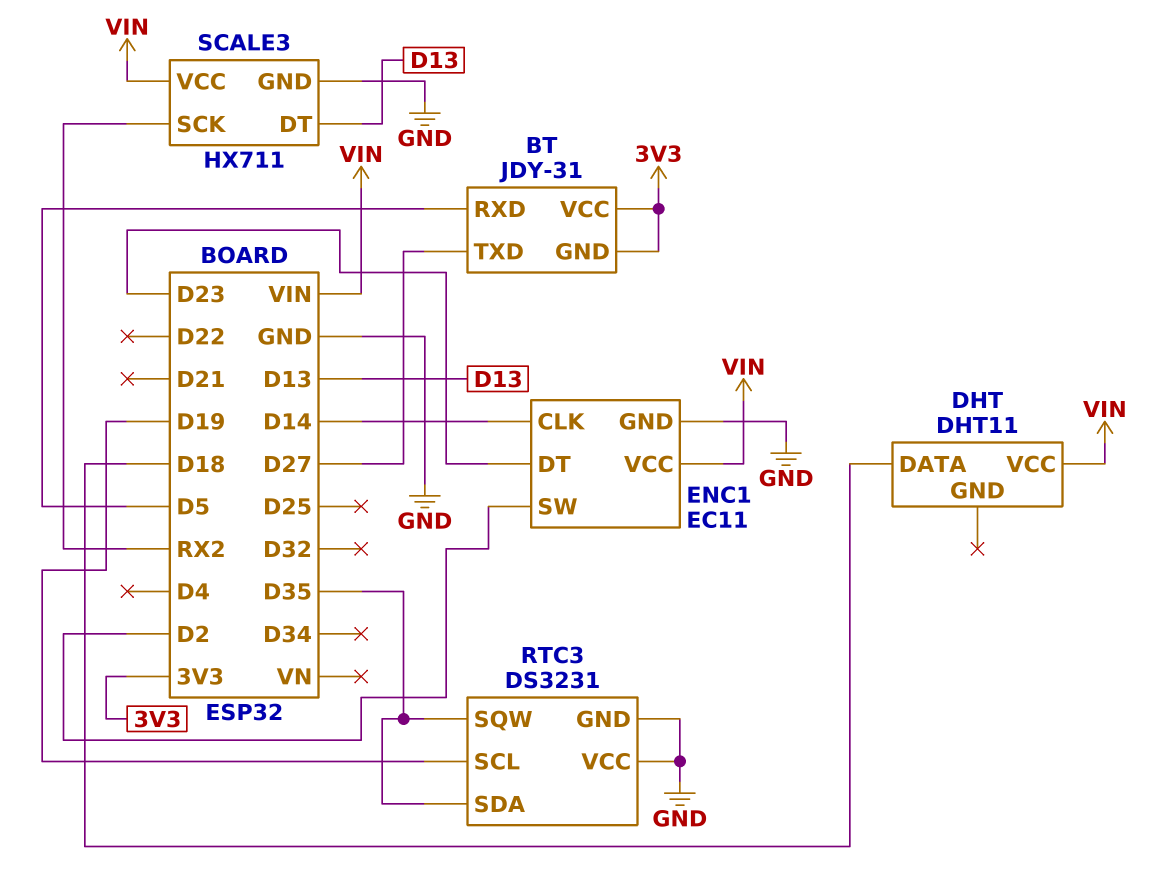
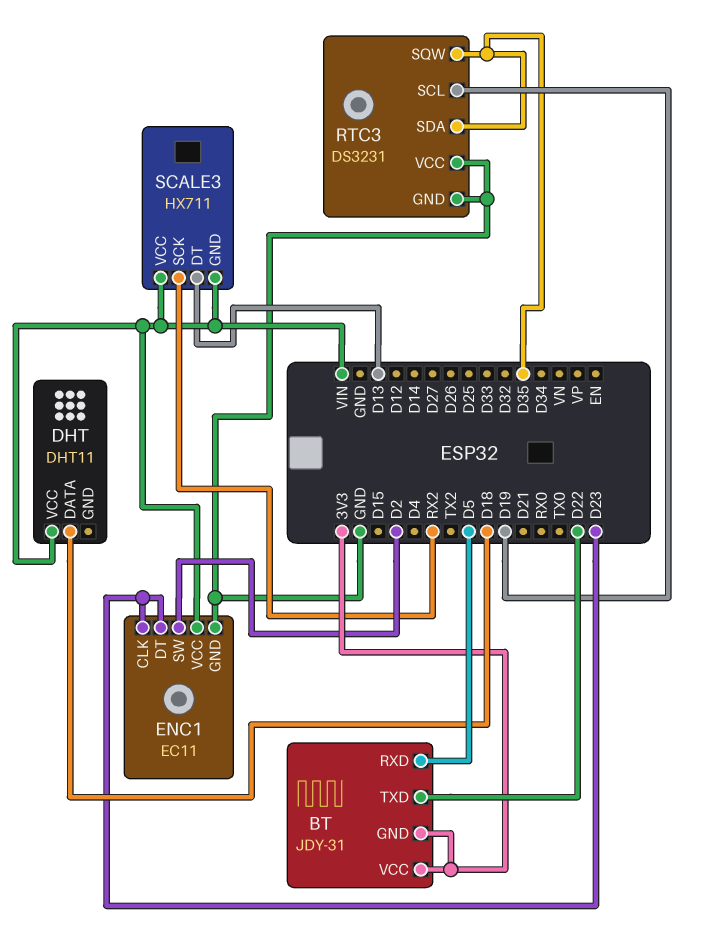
BT pin TXD: D27 -> D22
ENC1 pin CLK: D14 -> D23
SCALE3 pin GND: GND -> VIN

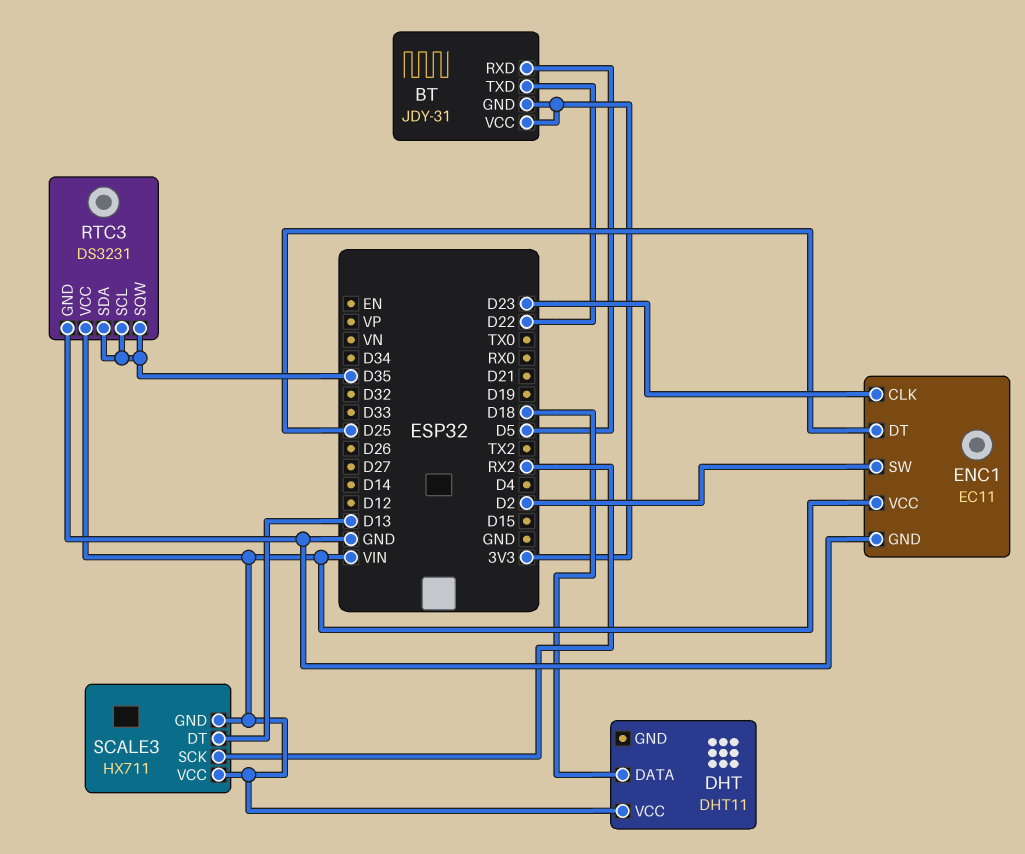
ENC1 pin DT: D23 -> D25
RTC3 pin SCL: D19 -> D35
RTC3 pin VCC: GND -> VIN

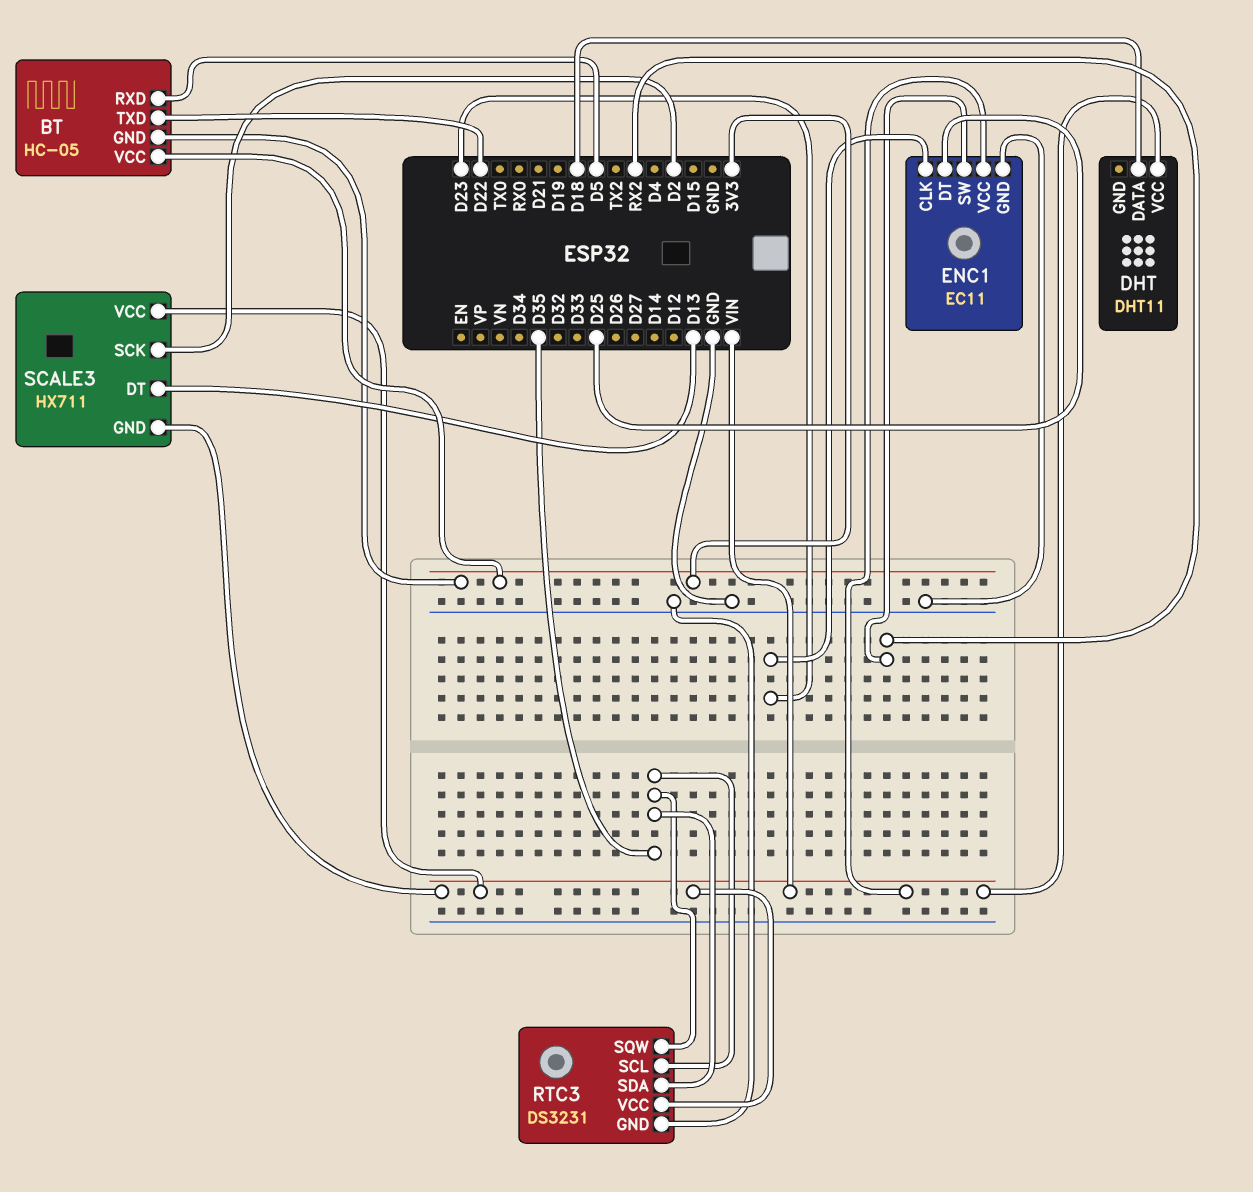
BT: JDY-31 -> HC-05
ENC1 pin SW: D2 -> RX2
SCALE3 pin SCK: RX2 -> D2

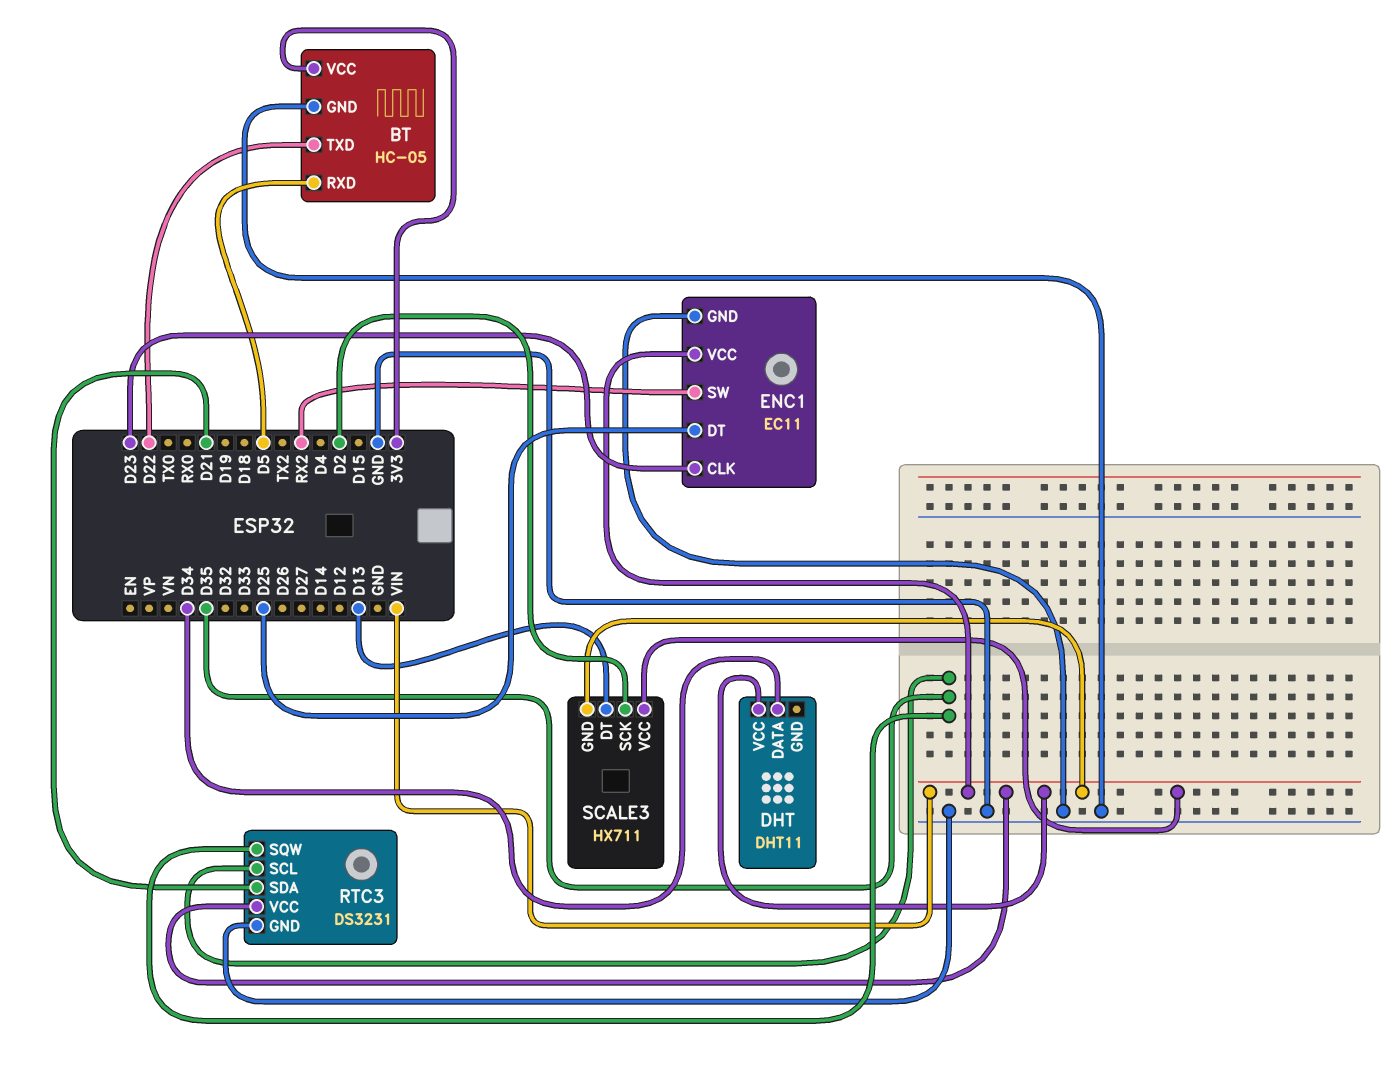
BT pin GND: 3V3 -> GND
DHT pin DATA: D18 -> D34
RTC3 pin SDA: D35 -> D21

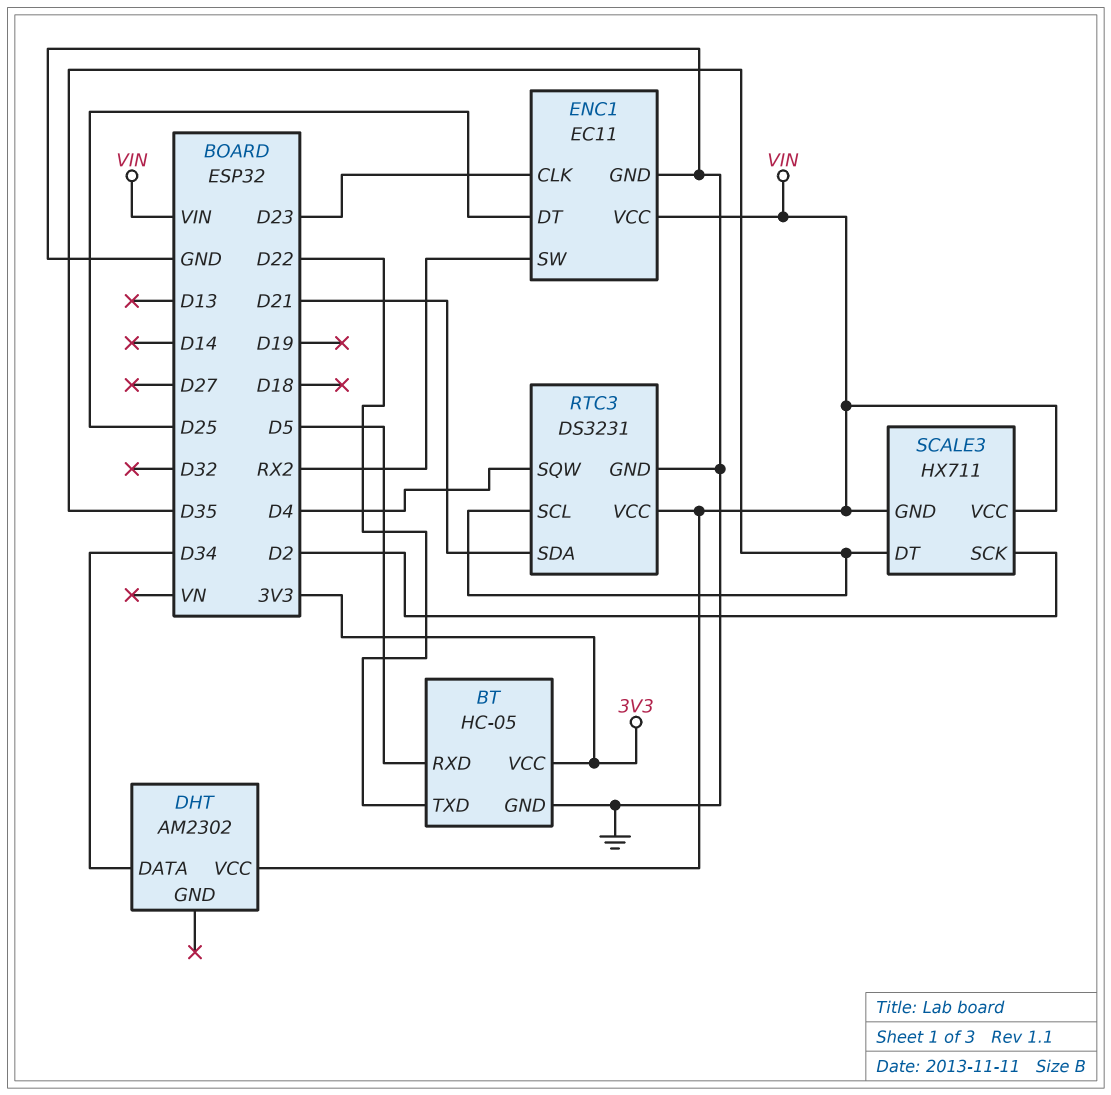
DHT: DHT11 -> AM2302
RTC3 pin SQW: D35 -> D4
SCALE3 pin DT: D13 -> D35

